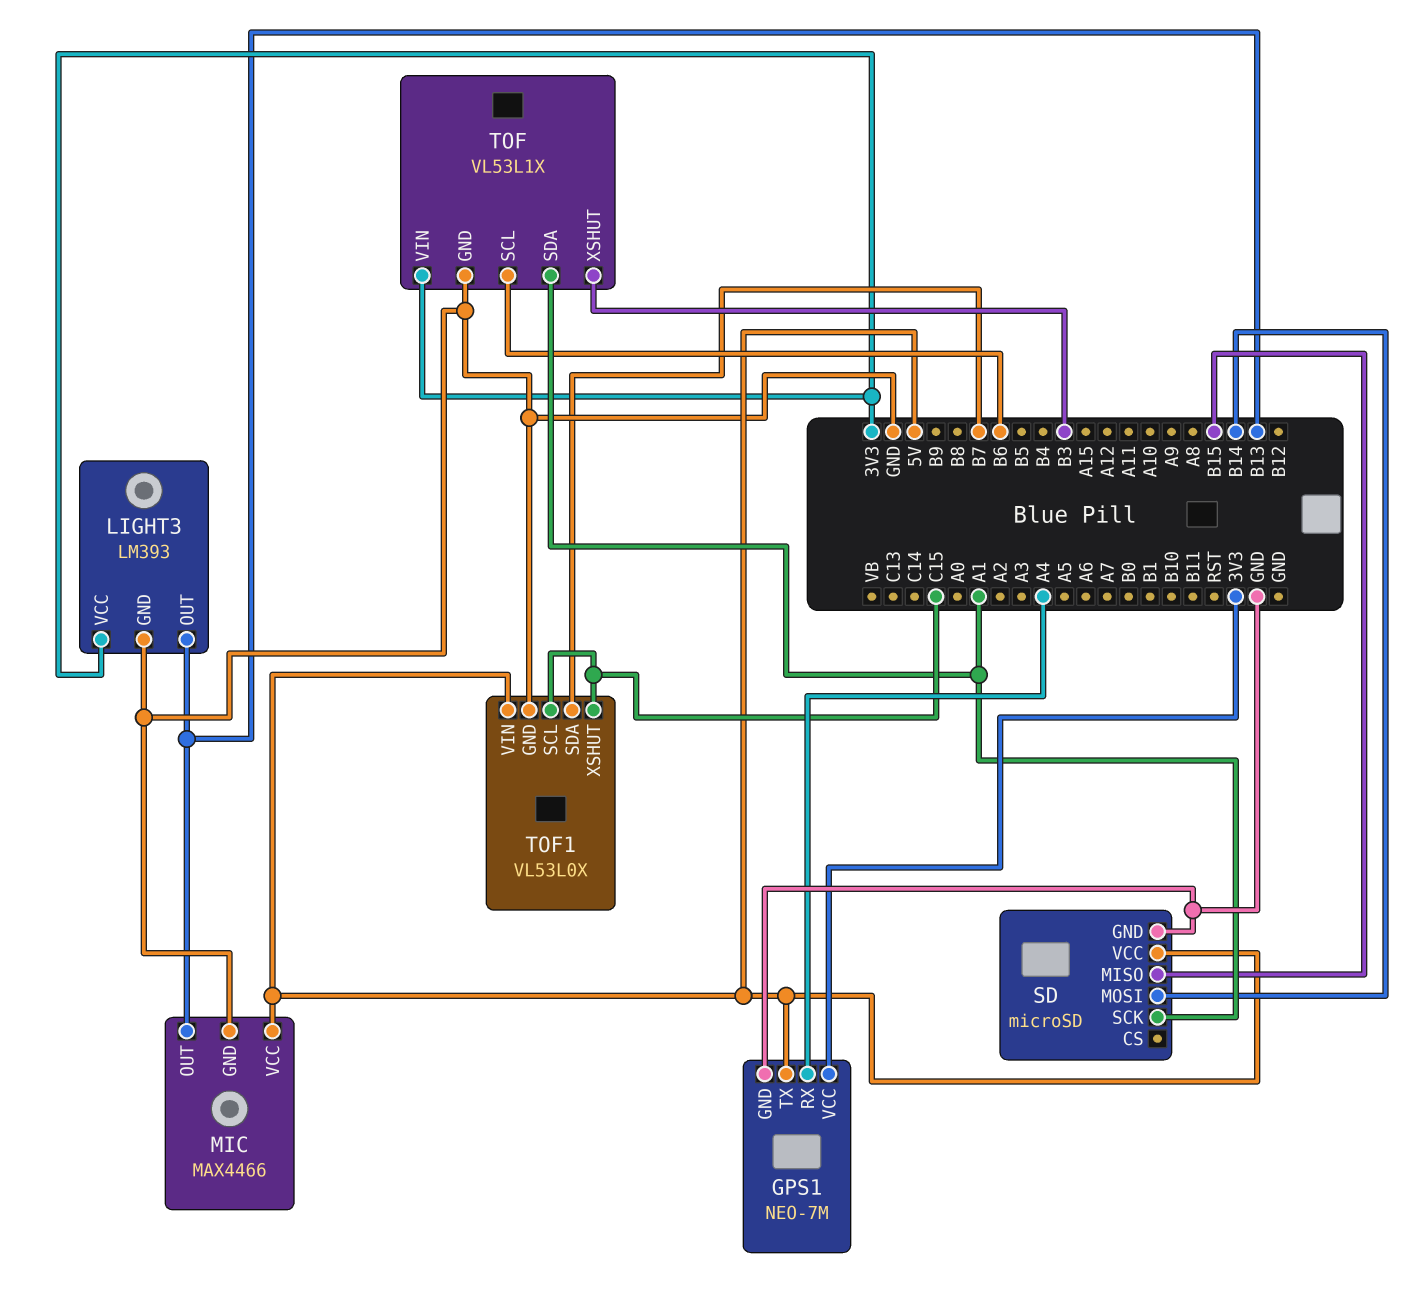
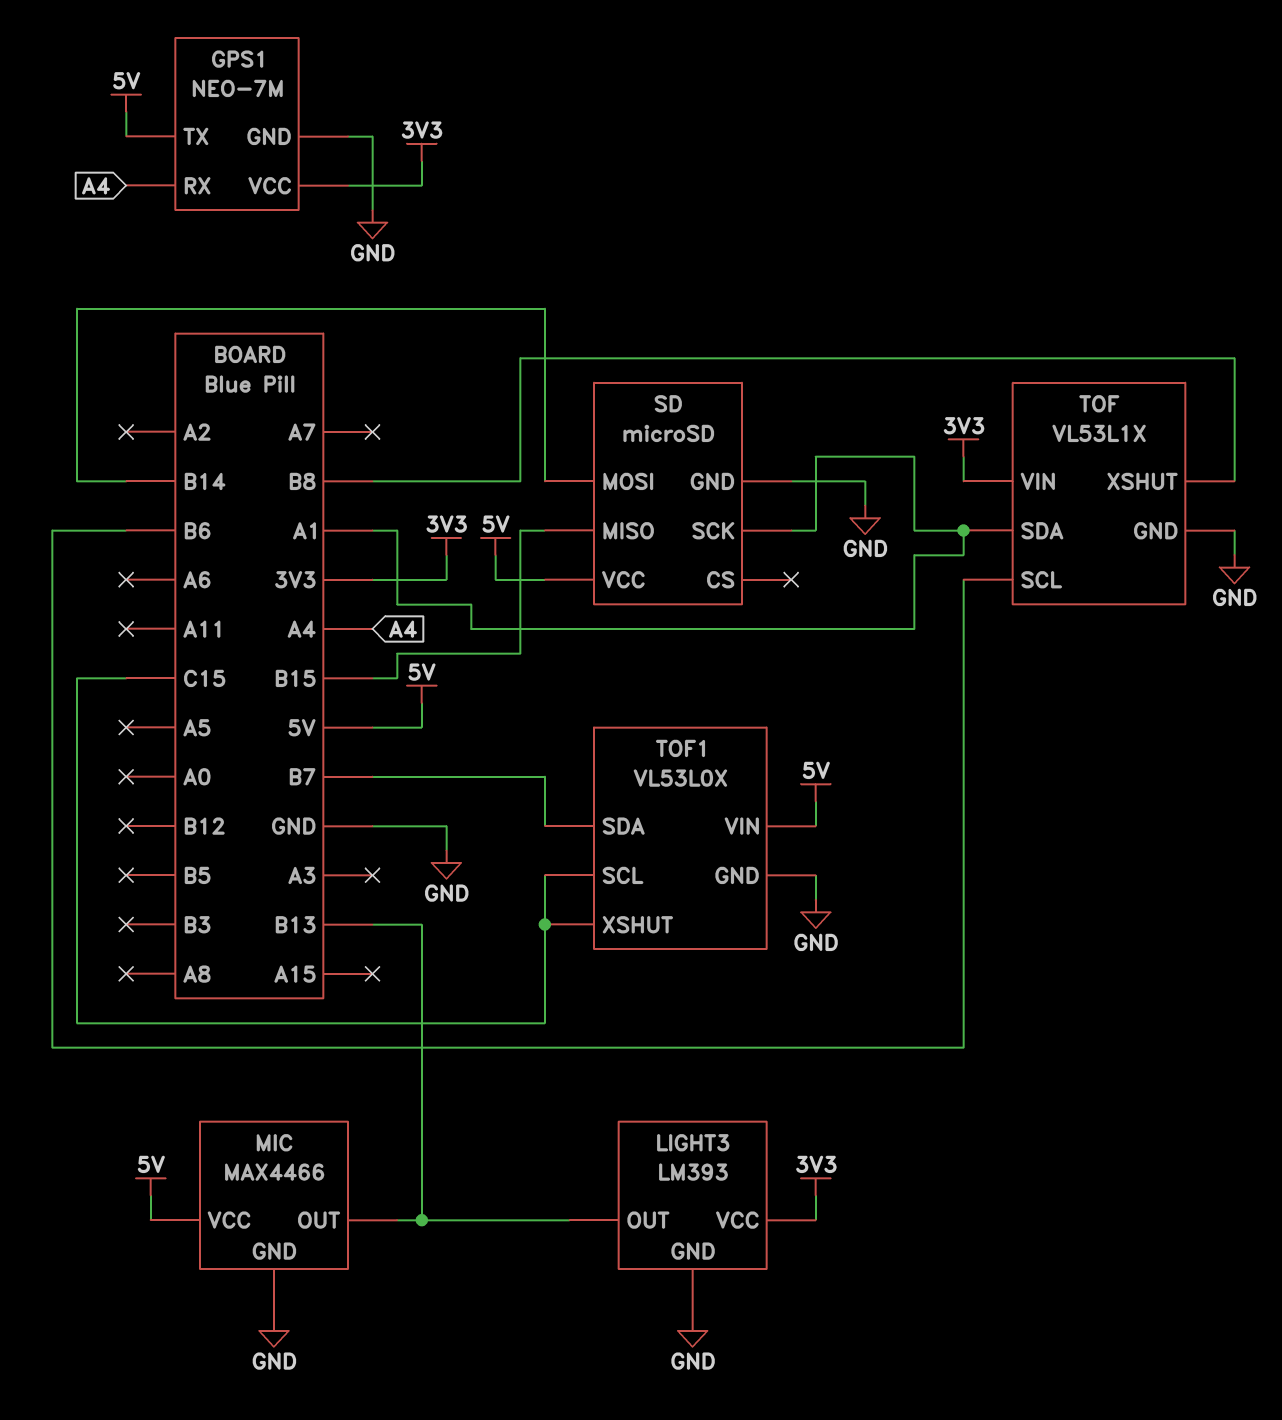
TOF pin XSHUT: B3 -> B8

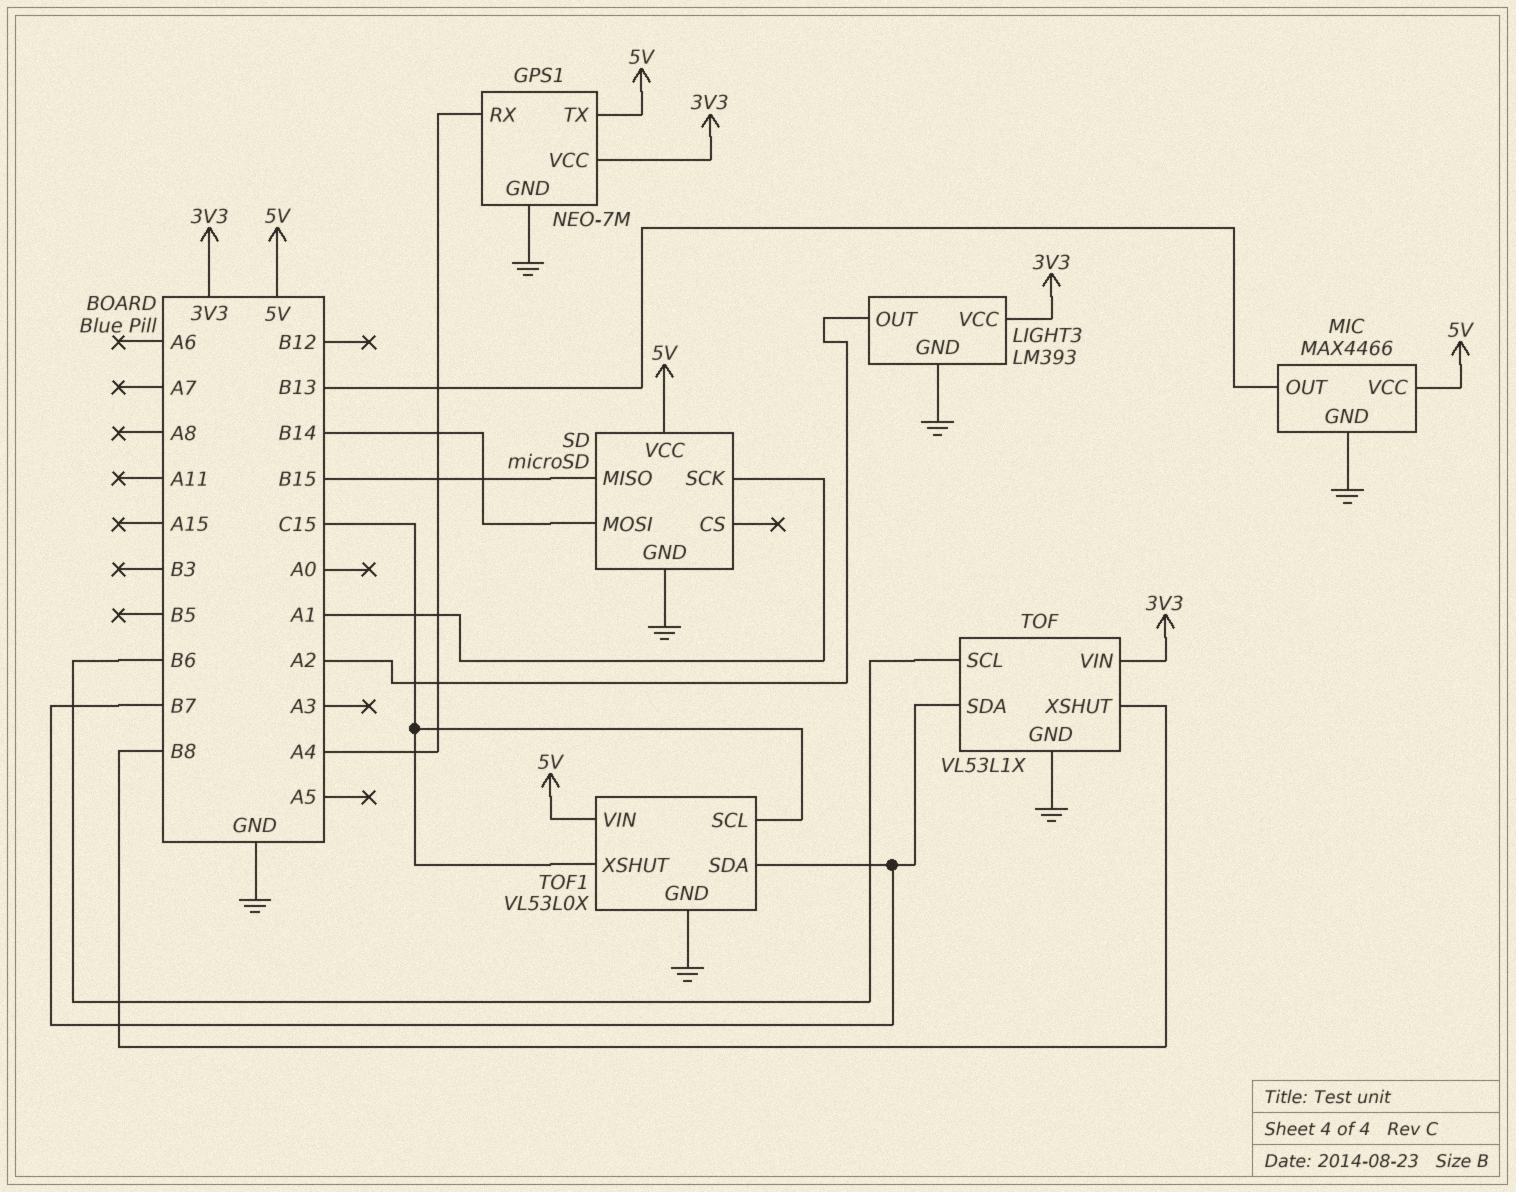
LIGHT3 pin OUT: B13 -> A2
TOF pin SDA: A1 -> B7

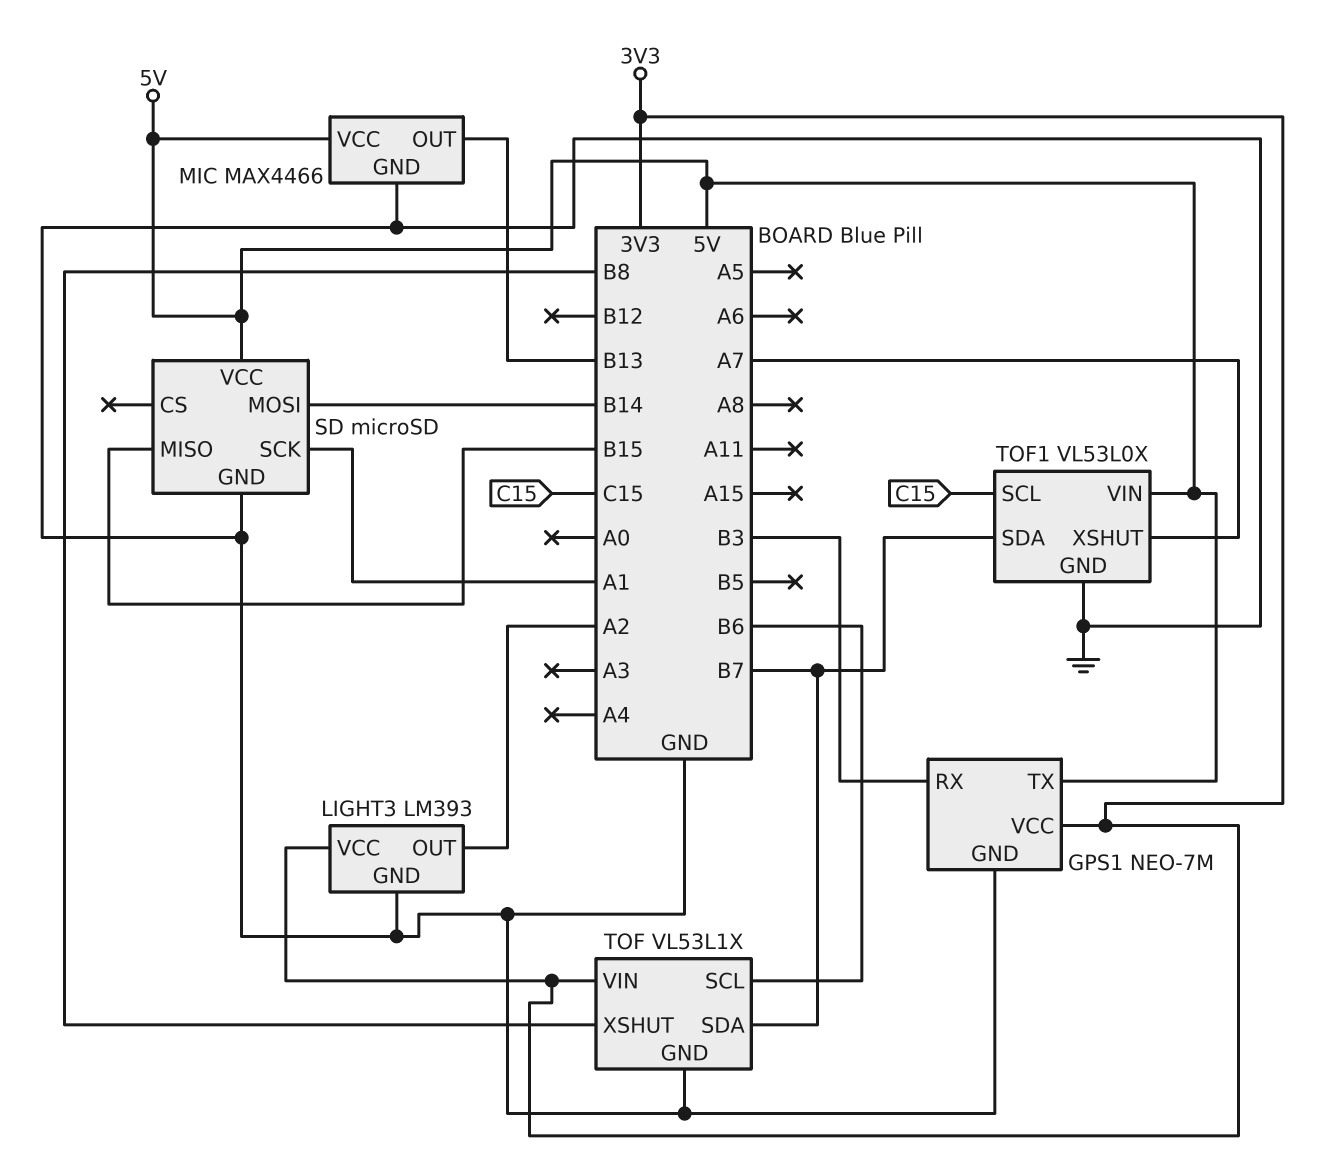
GPS1 pin RX: A4 -> B3
TOF1 pin XSHUT: C15 -> A7

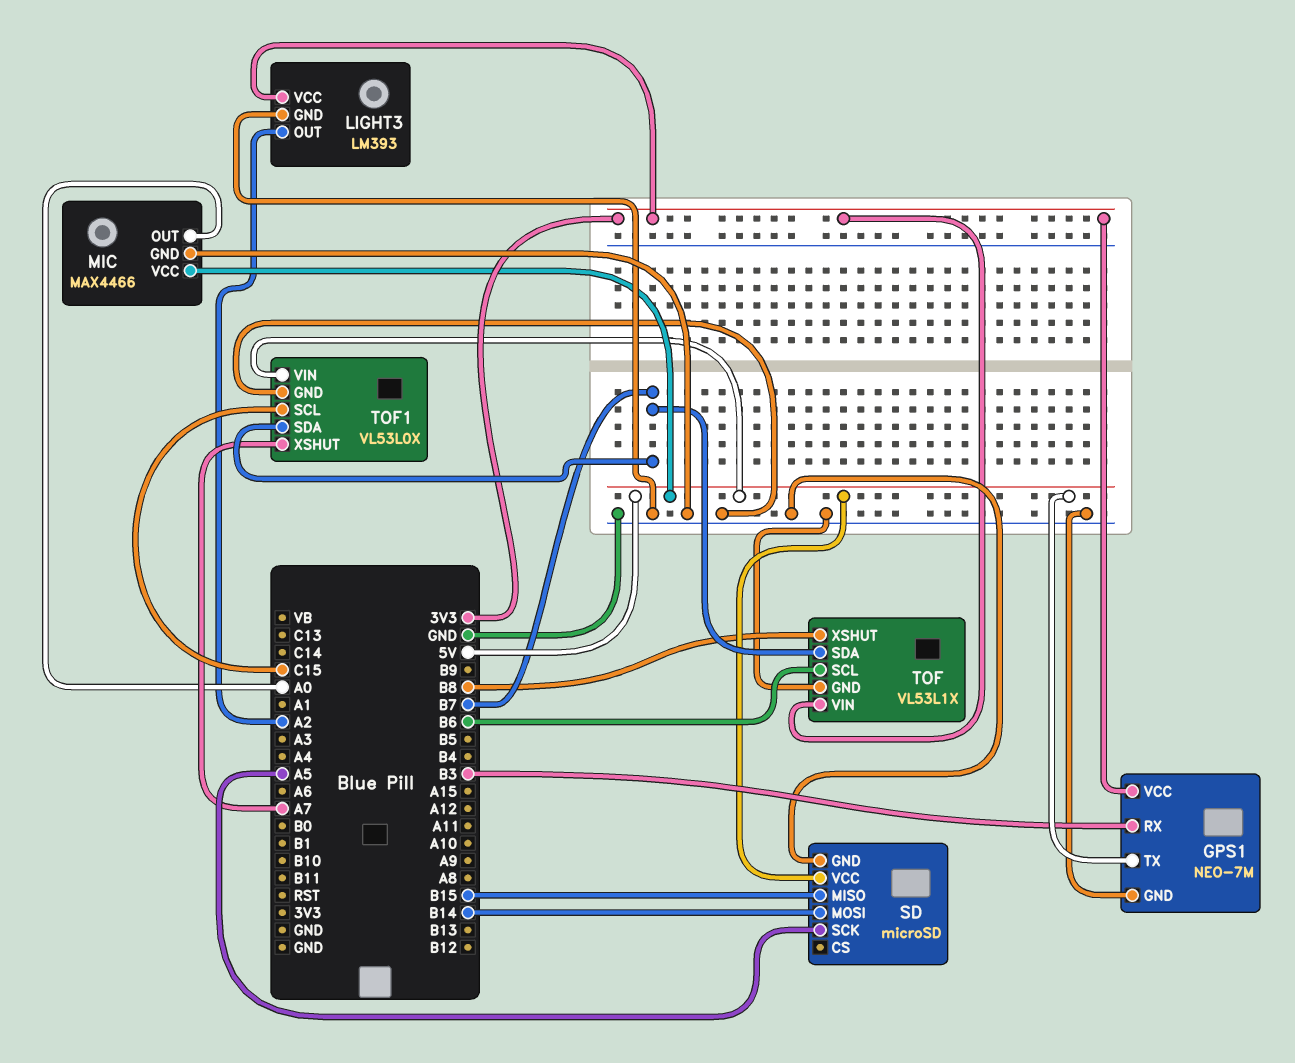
MIC pin OUT: B13 -> A0
SD pin SCK: A1 -> A5

